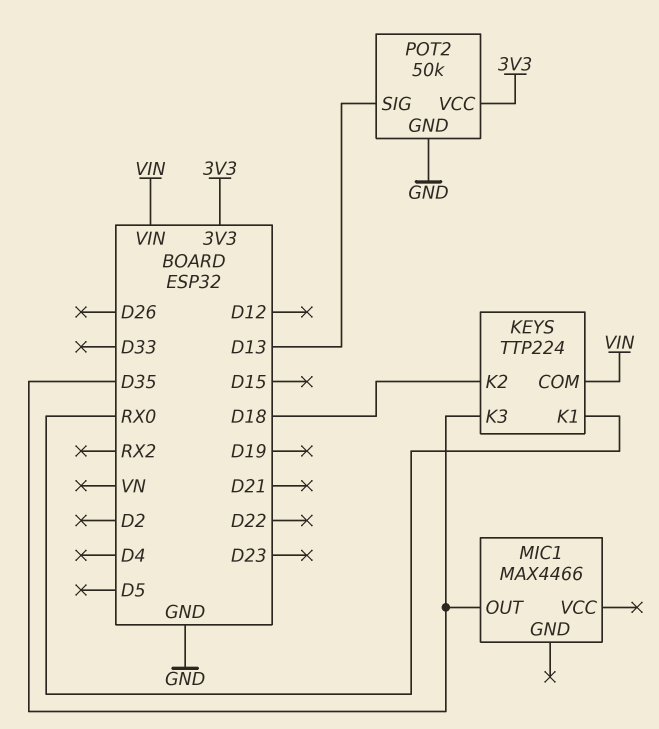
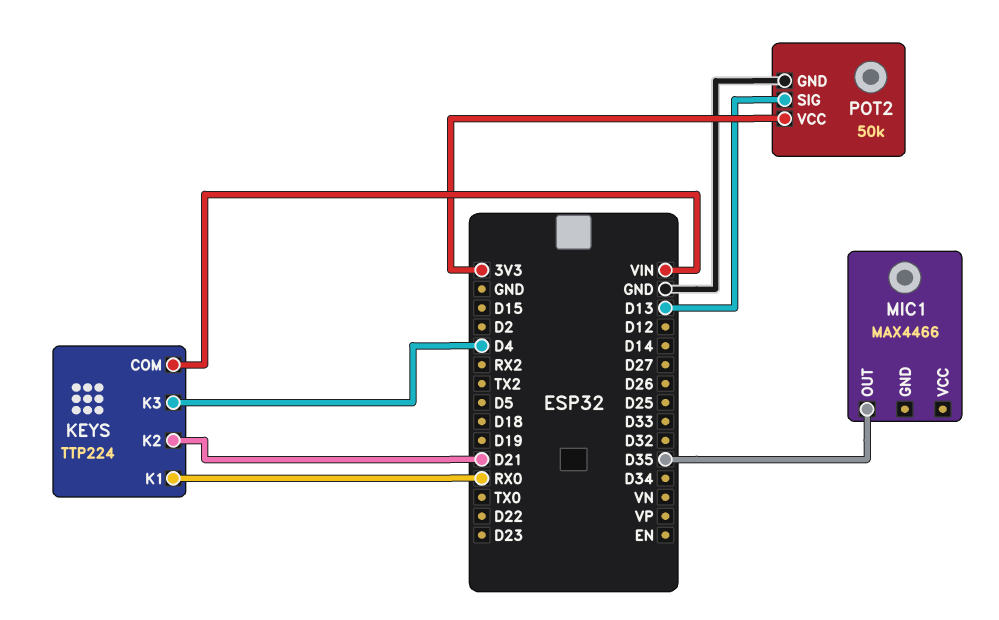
KEYS pin K2: D18 -> D21
KEYS pin K3: D35 -> D4

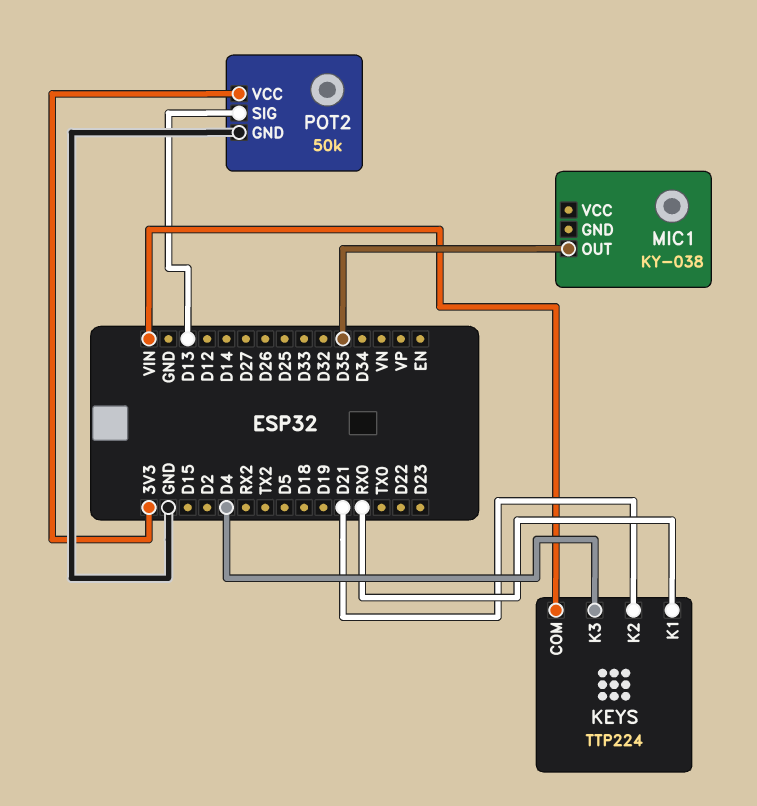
MIC1: MAX4466 -> KY-038

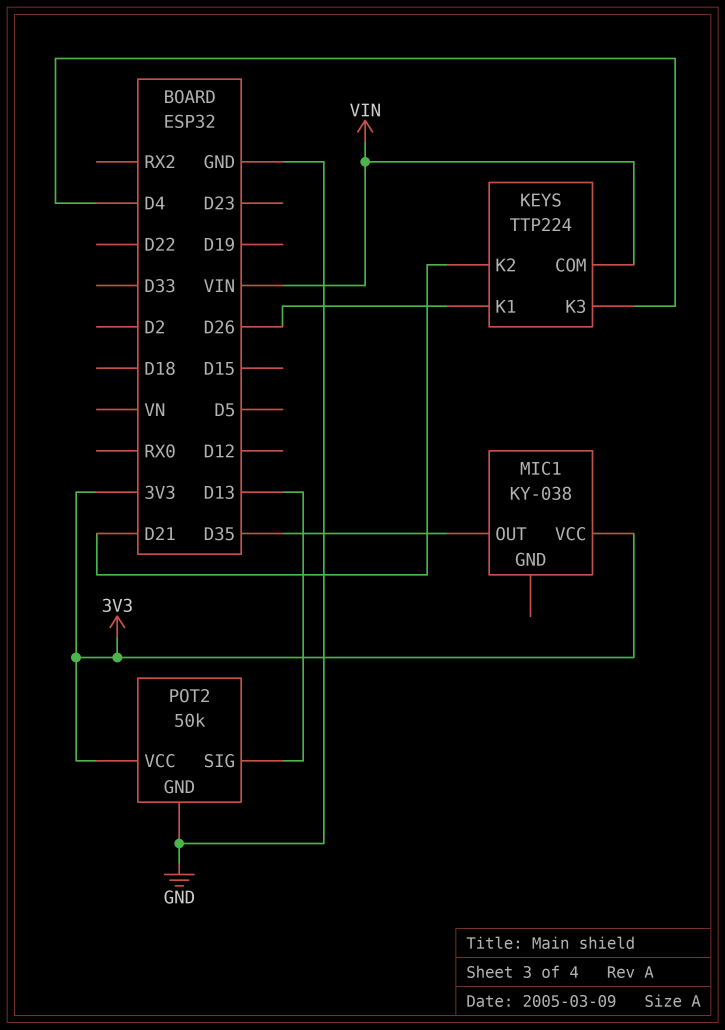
KEYS pin K1: RX0 -> D26
MIC1 pin VCC: none -> 3V3

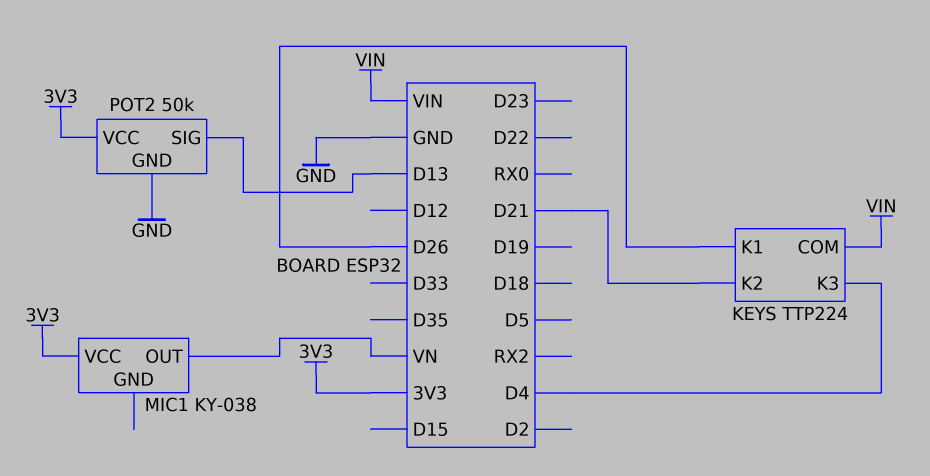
MIC1 pin OUT: D35 -> VN

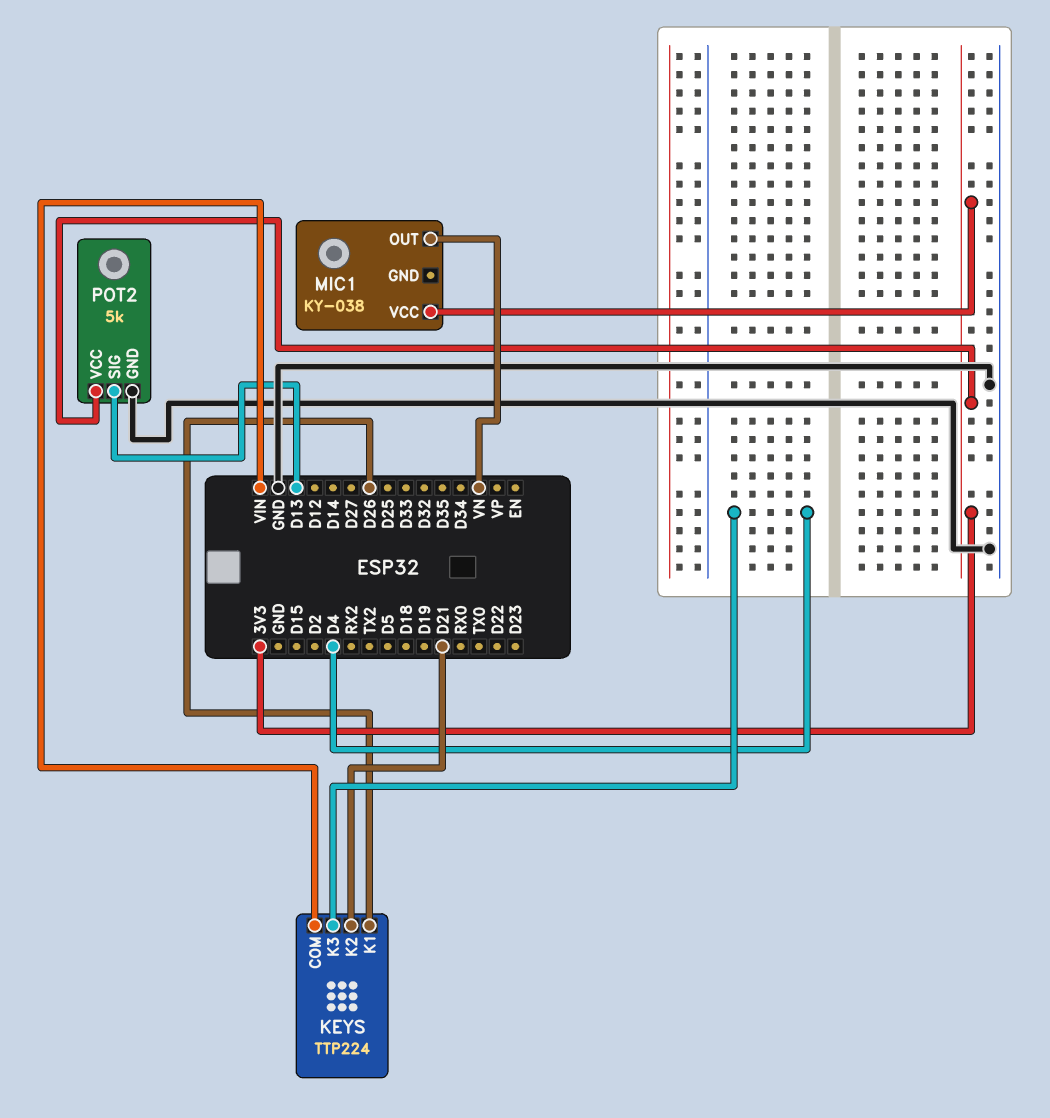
POT2: 50k -> 5k

